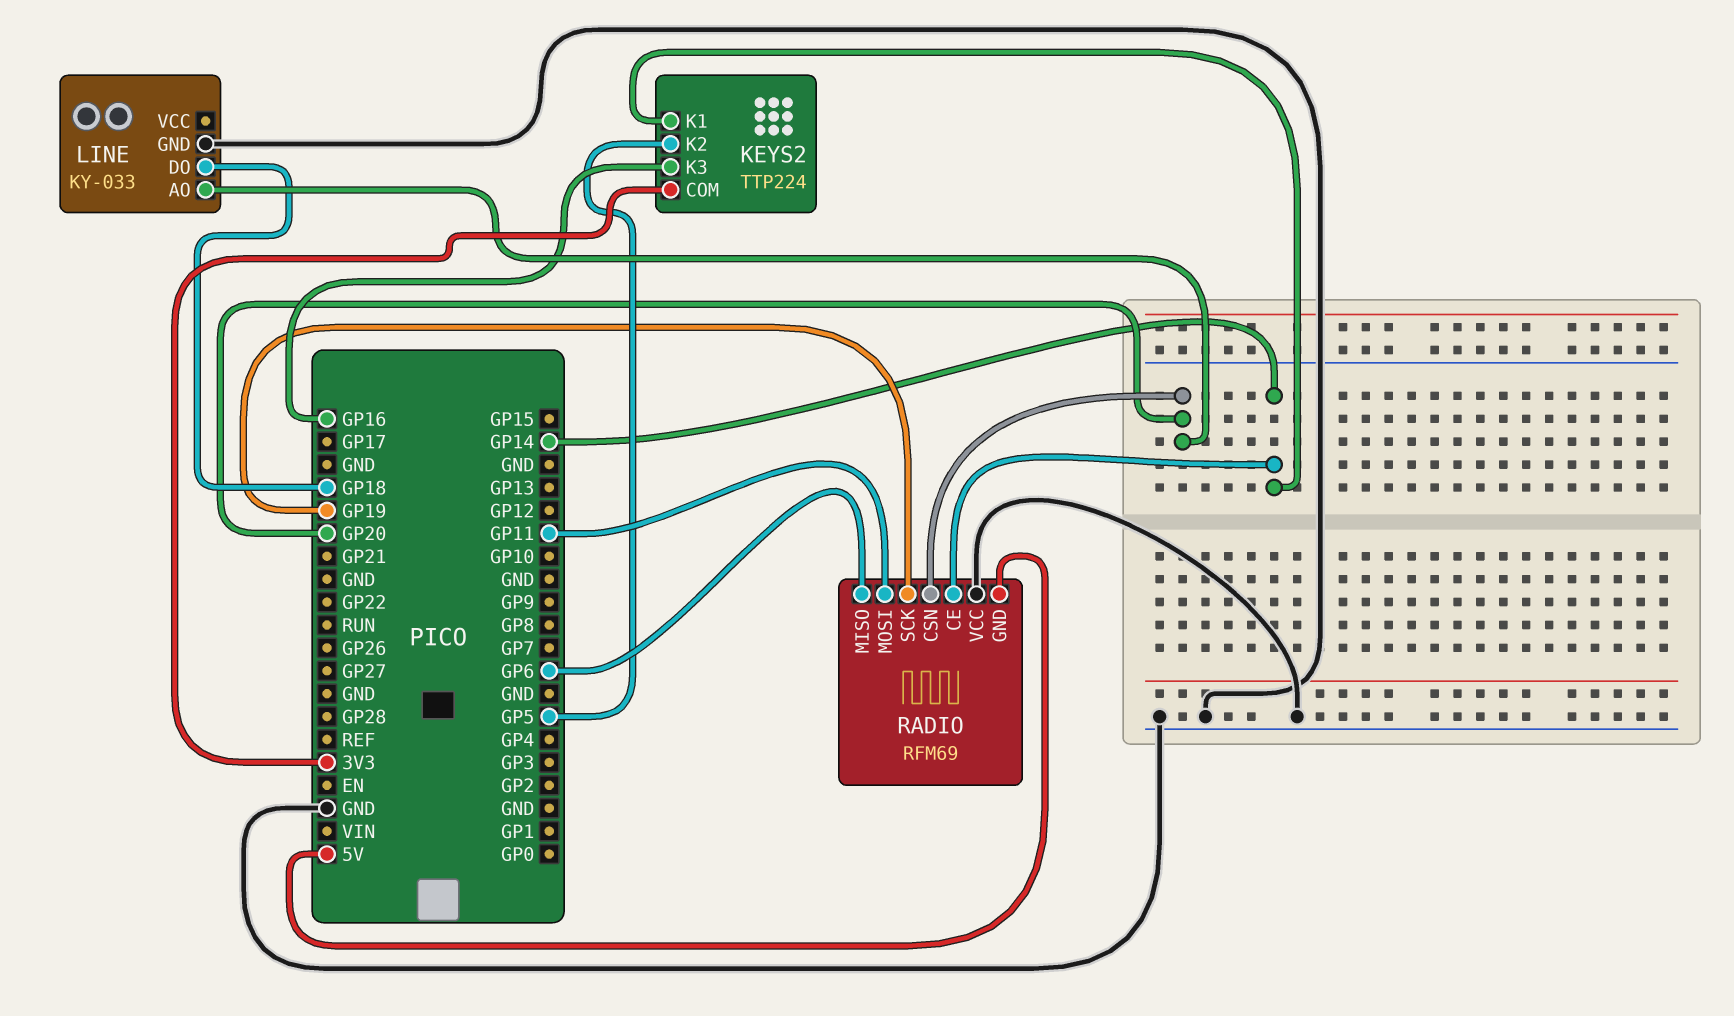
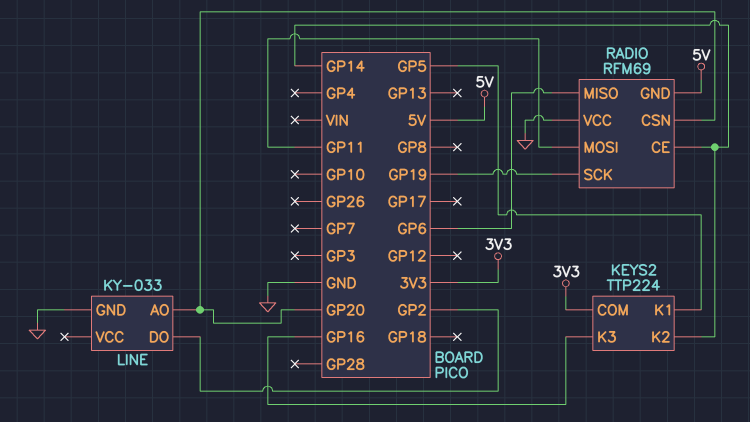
KEYS2 pin K1: GP14 -> GP5
KEYS2 pin K2: GP5 -> GP14
LINE pin DO: GP18 -> GP2

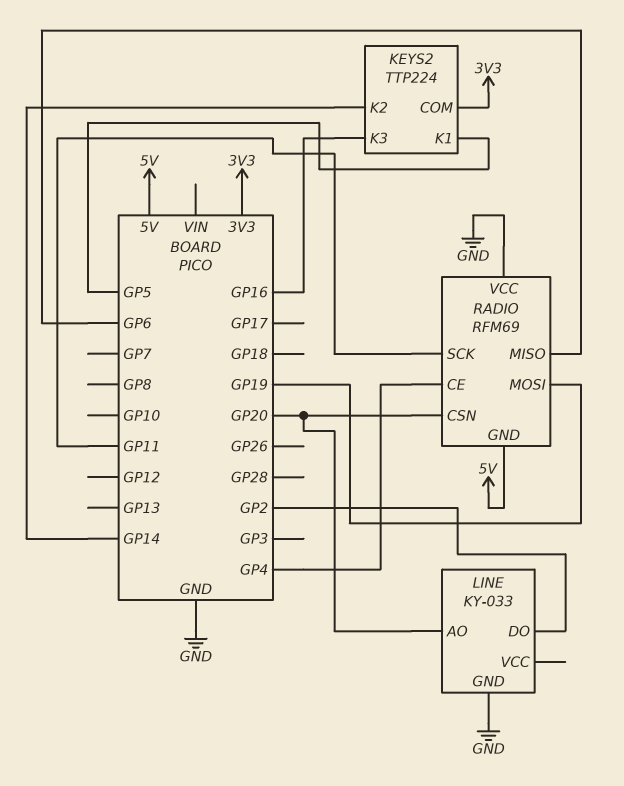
RADIO pin CE: GP14 -> GP4
RADIO pin MOSI: GP11 -> GP19
RADIO pin SCK: GP19 -> GP11

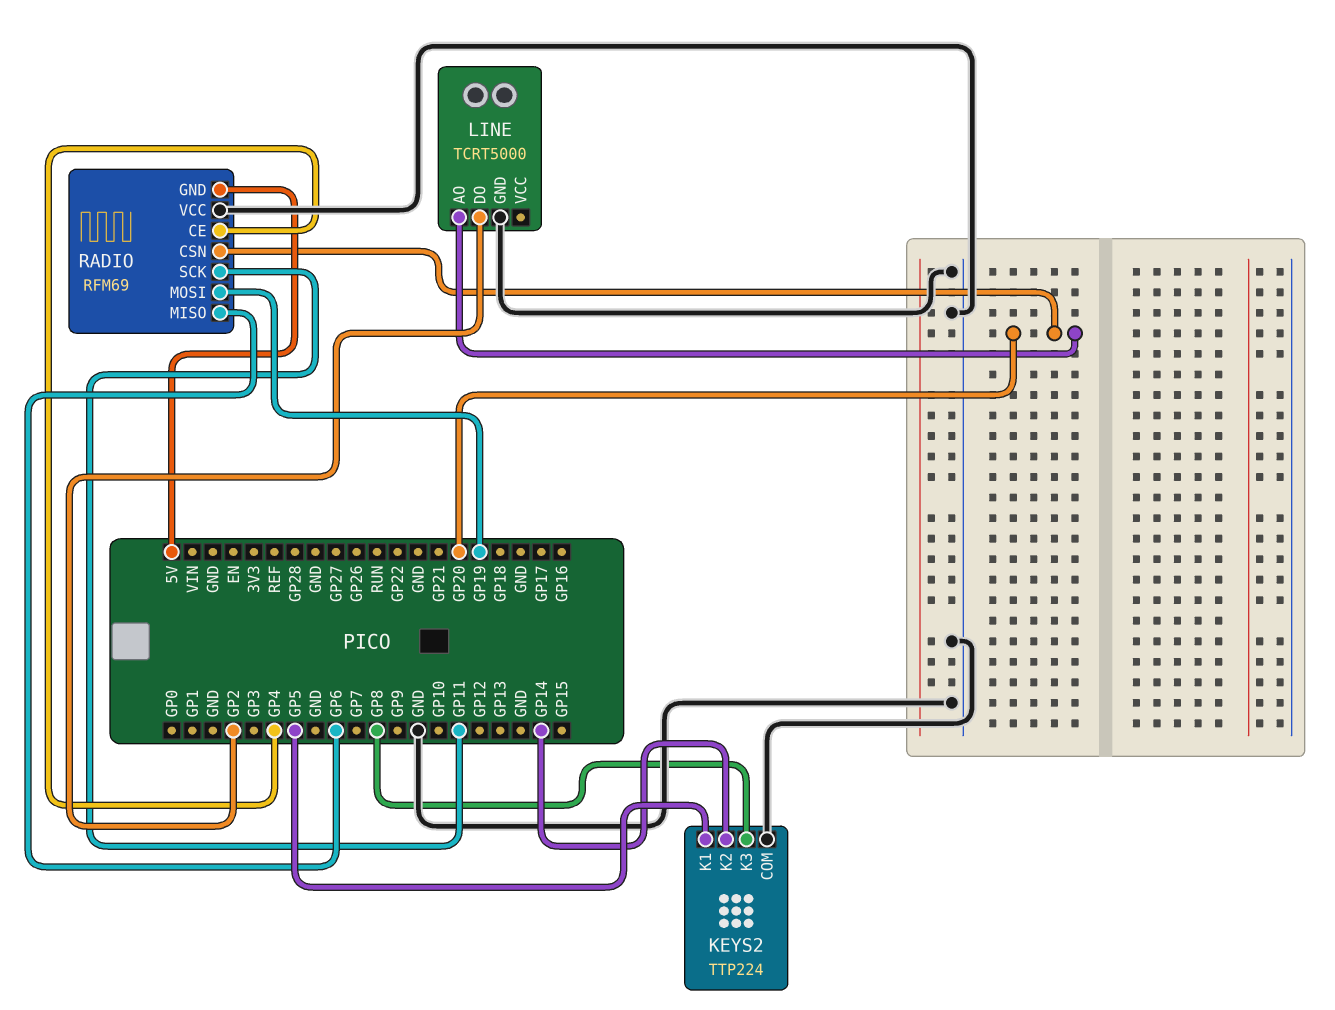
KEYS2 pin COM: 3V3 -> GND
KEYS2 pin K3: GP16 -> GP8
LINE: KY-033 -> TCRT5000

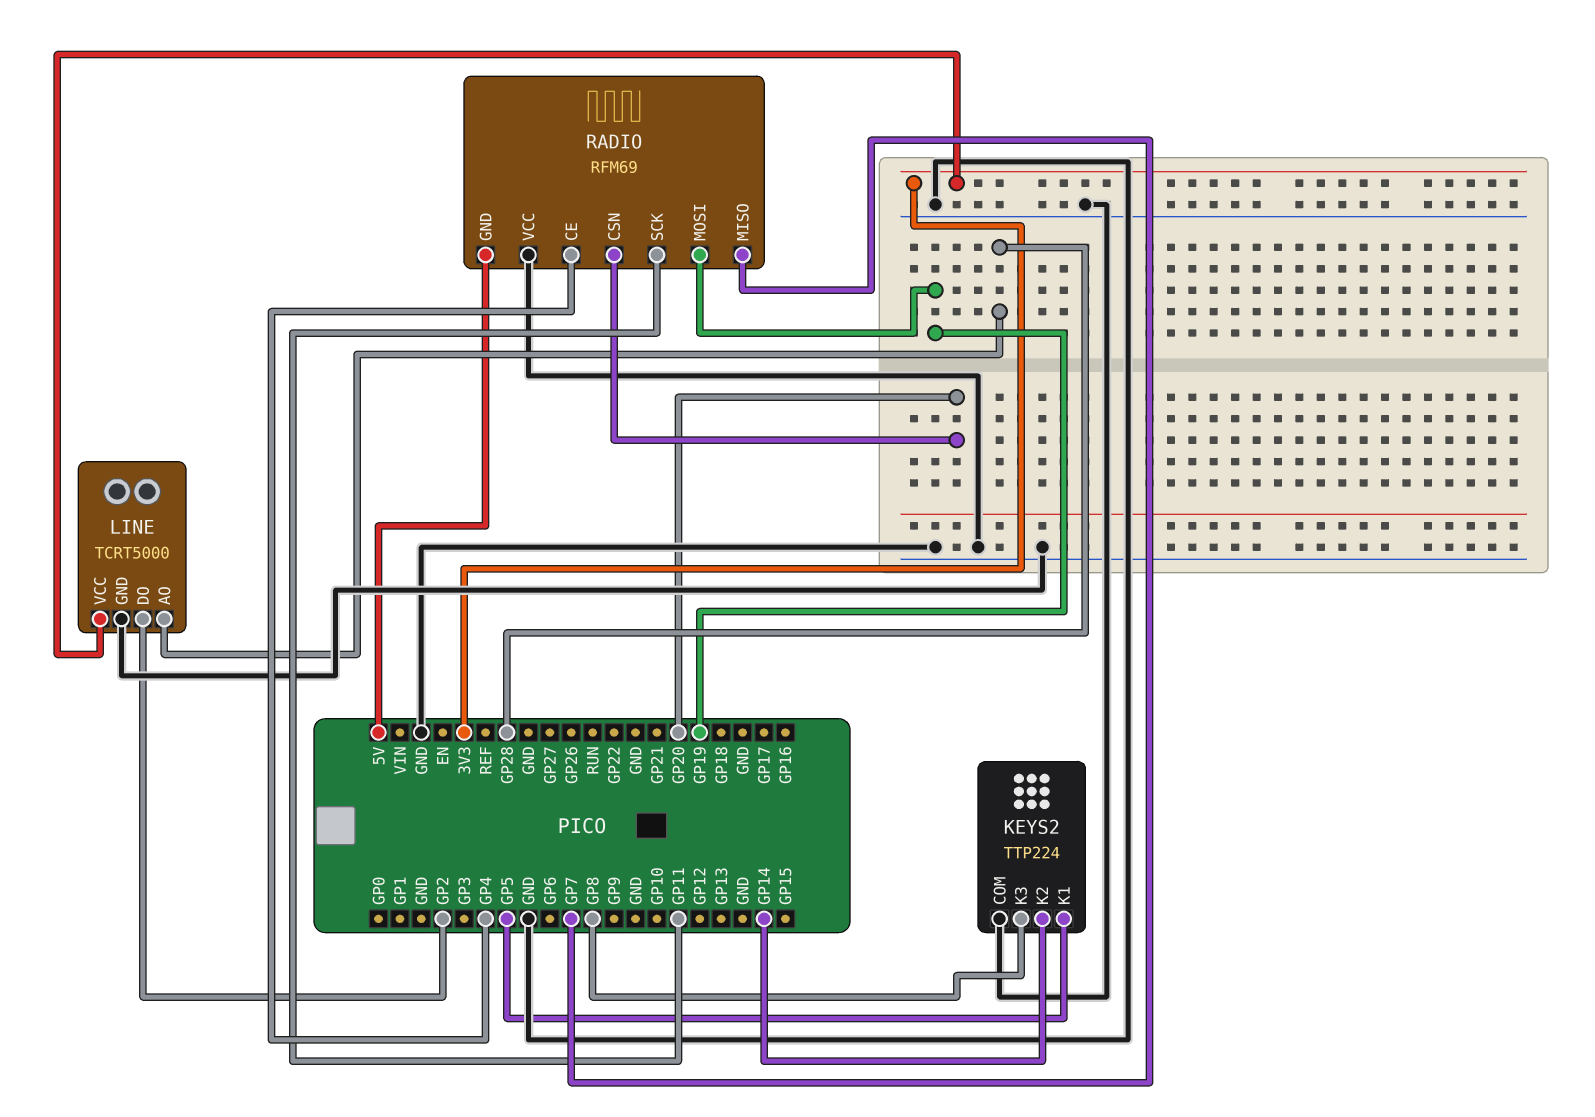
LINE pin AO: GP20 -> GP28
LINE pin VCC: none -> 3V3
RADIO pin MISO: GP6 -> GP7

